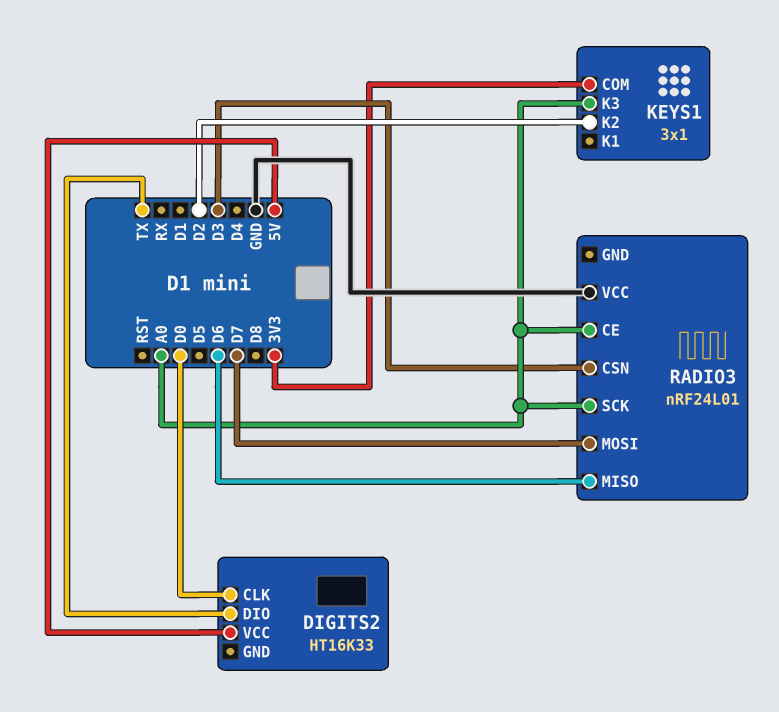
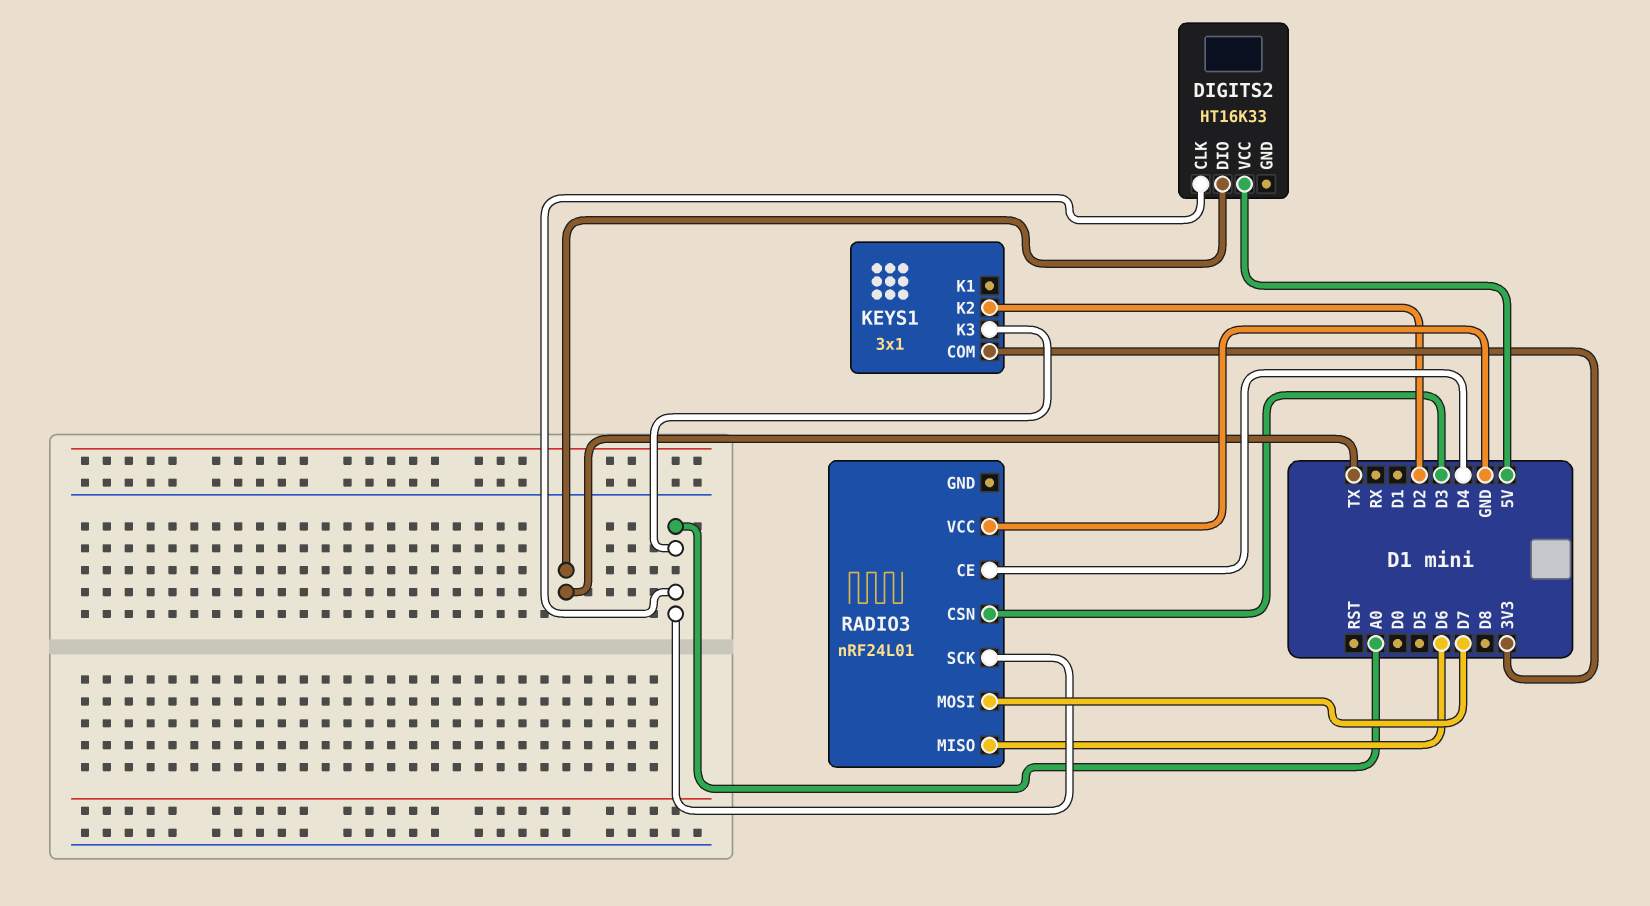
DIGITS2 pin CLK: D0 -> A0
RADIO3 pin CE: A0 -> D4

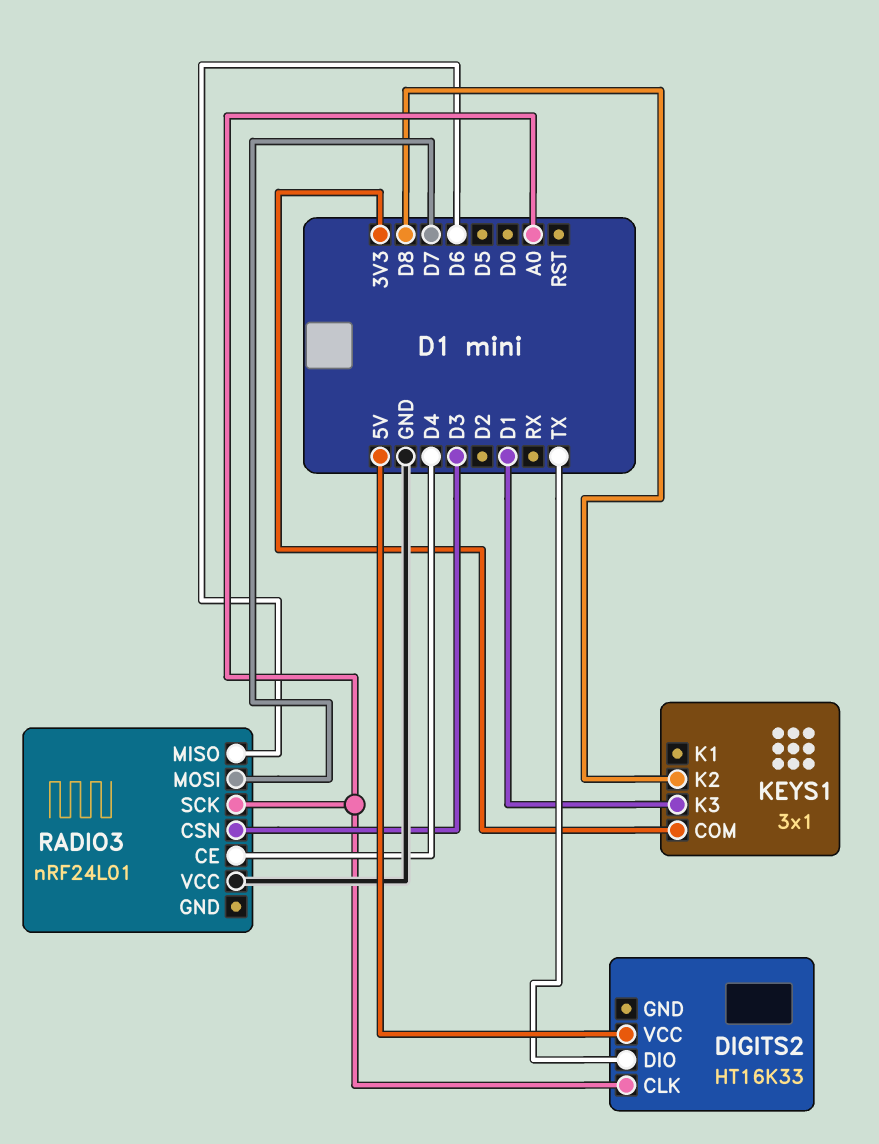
KEYS1 pin K2: D2 -> D8
KEYS1 pin K3: A0 -> D1

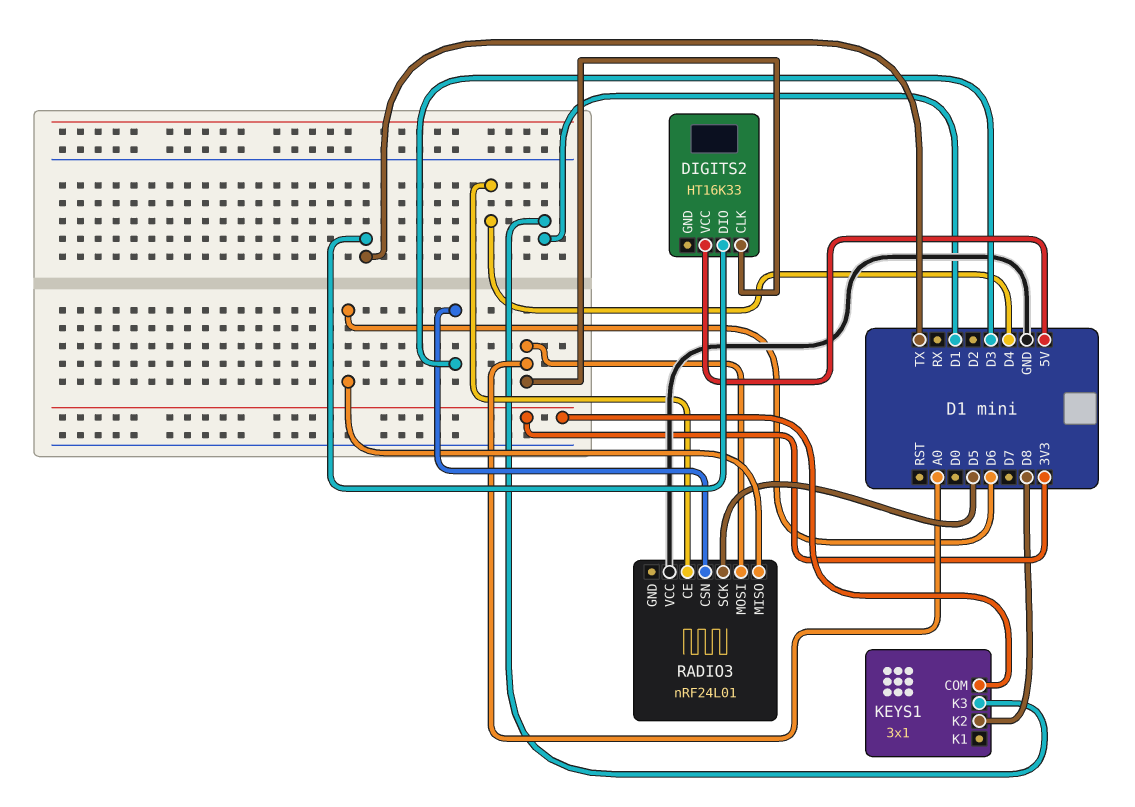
RADIO3 pin MOSI: D7 -> A0
RADIO3 pin SCK: A0 -> D5

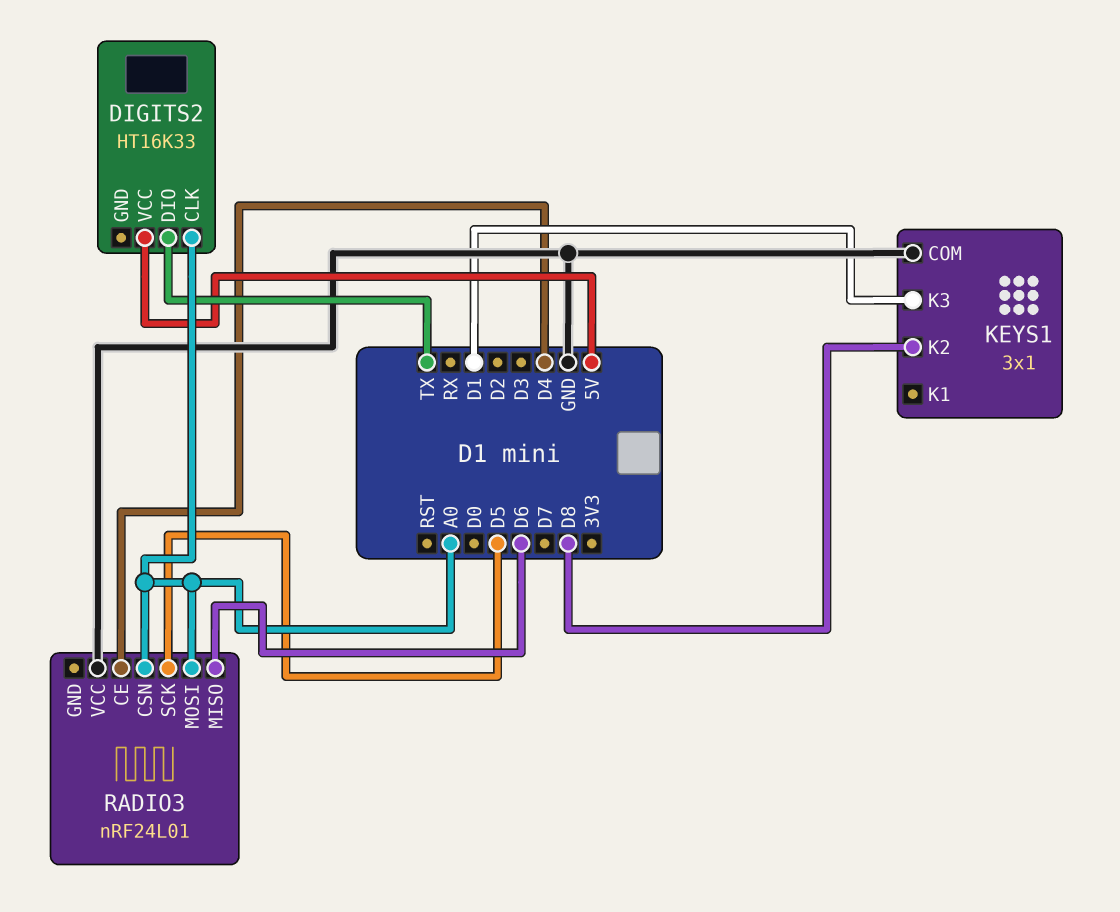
KEYS1 pin COM: 3V3 -> GND
RADIO3 pin CSN: D3 -> A0

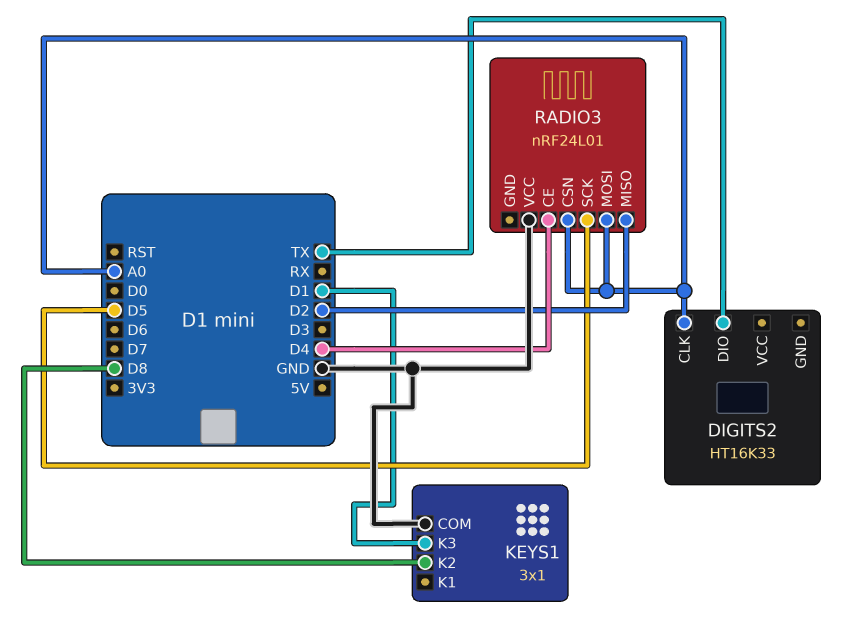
DIGITS2 pin VCC: 5V -> none
RADIO3 pin MISO: D6 -> D2

